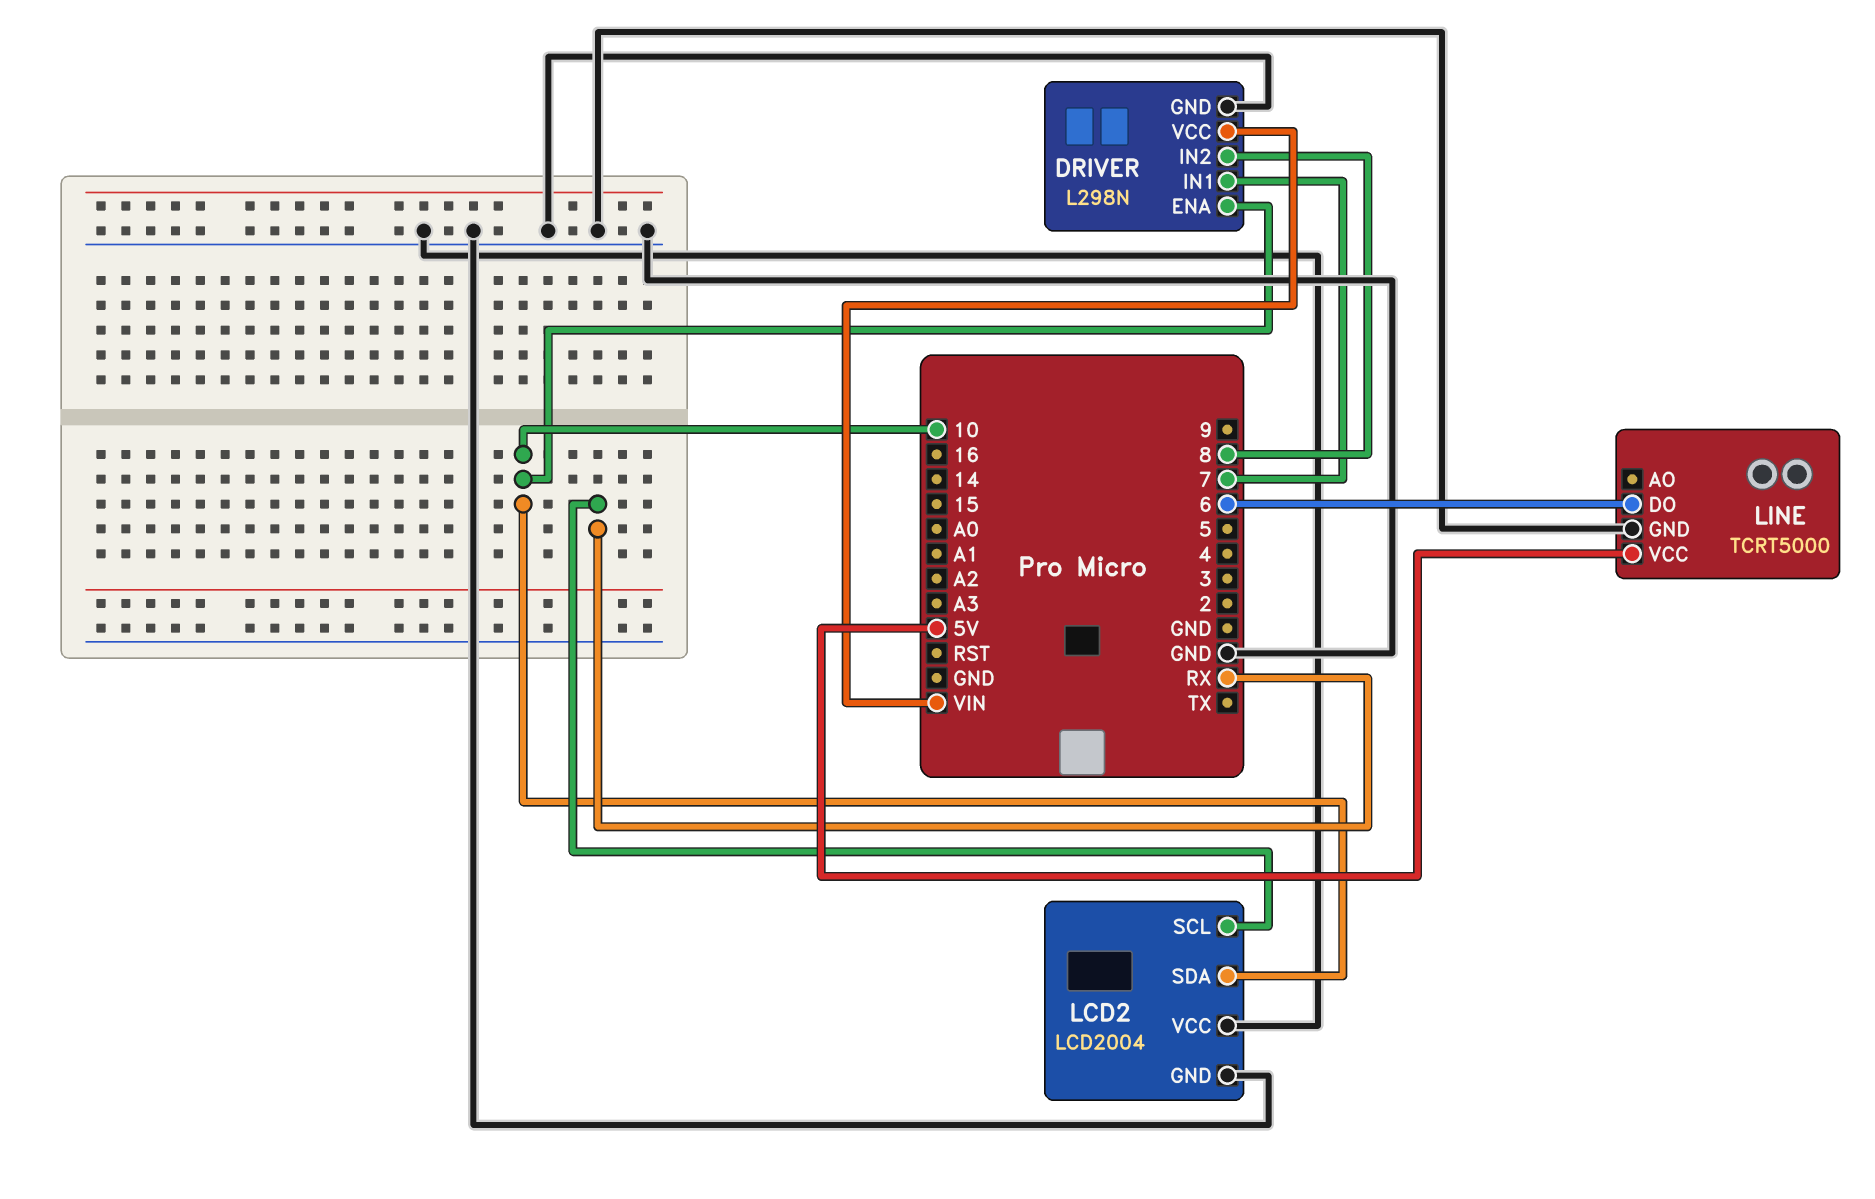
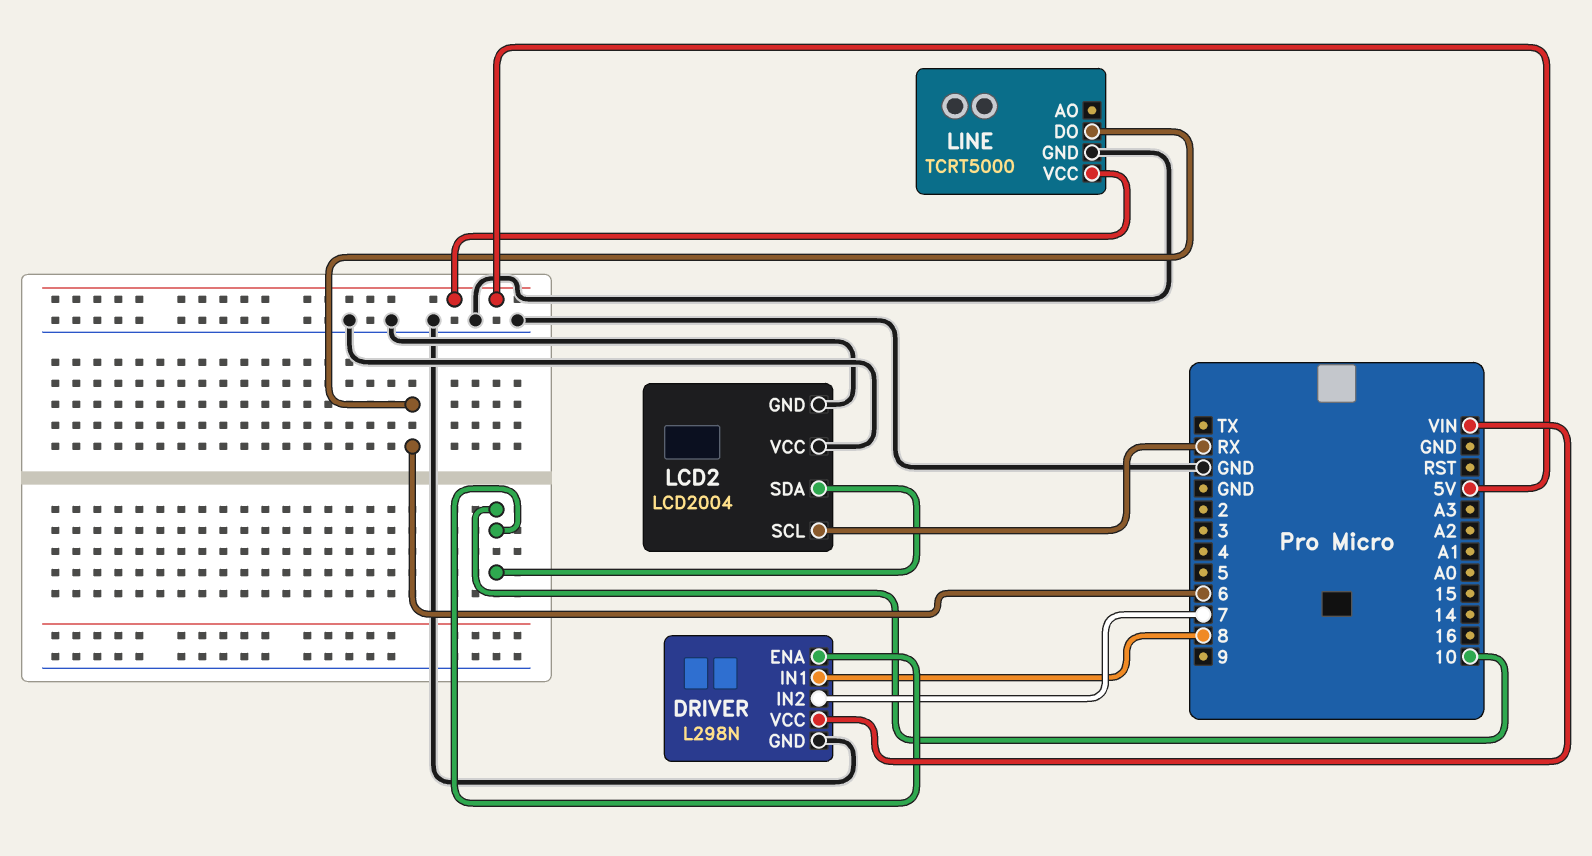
DRIVER pin IN1: 7 -> 8
DRIVER pin IN2: 8 -> 7

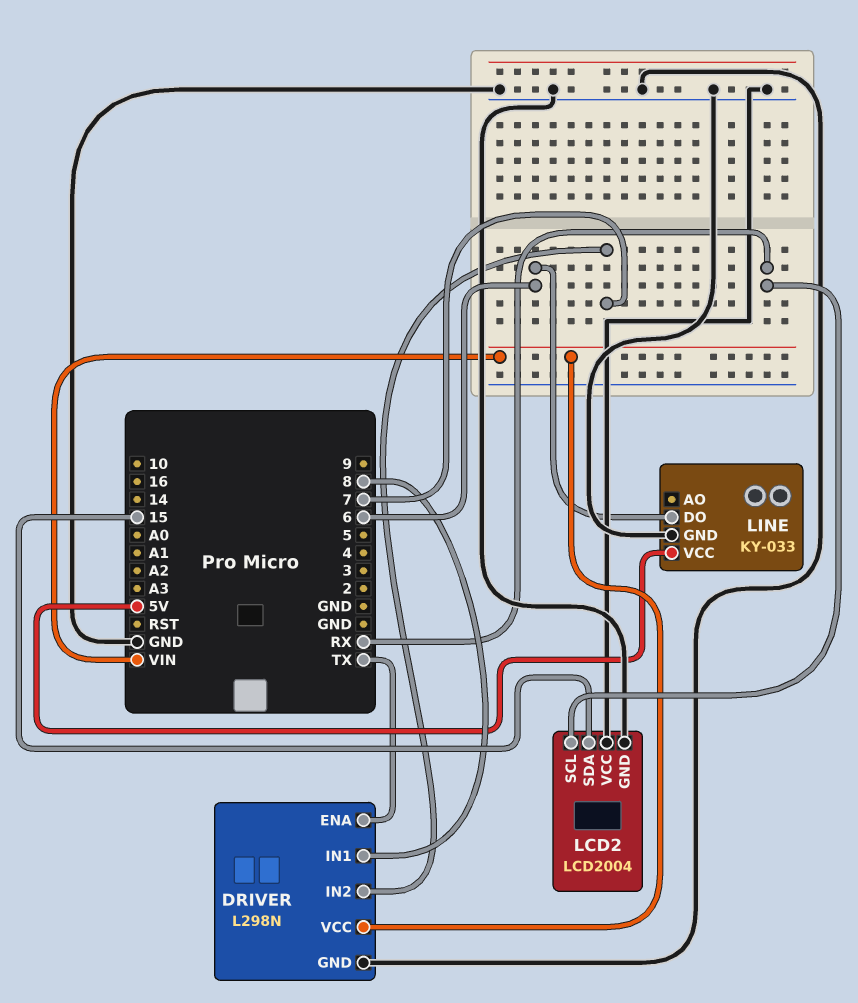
DRIVER pin ENA: 10 -> TX
LCD2 pin SDA: 10 -> 15
LINE: TCRT5000 -> KY-033

